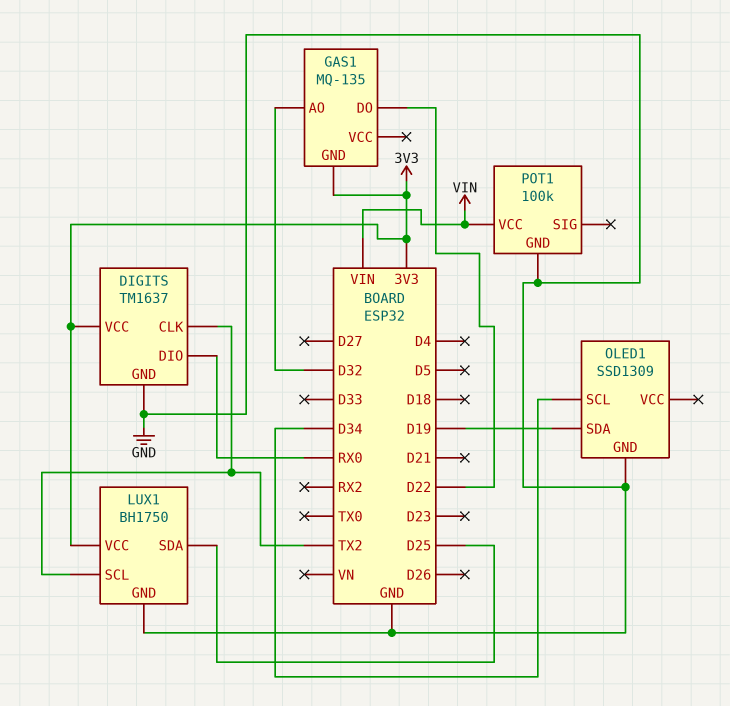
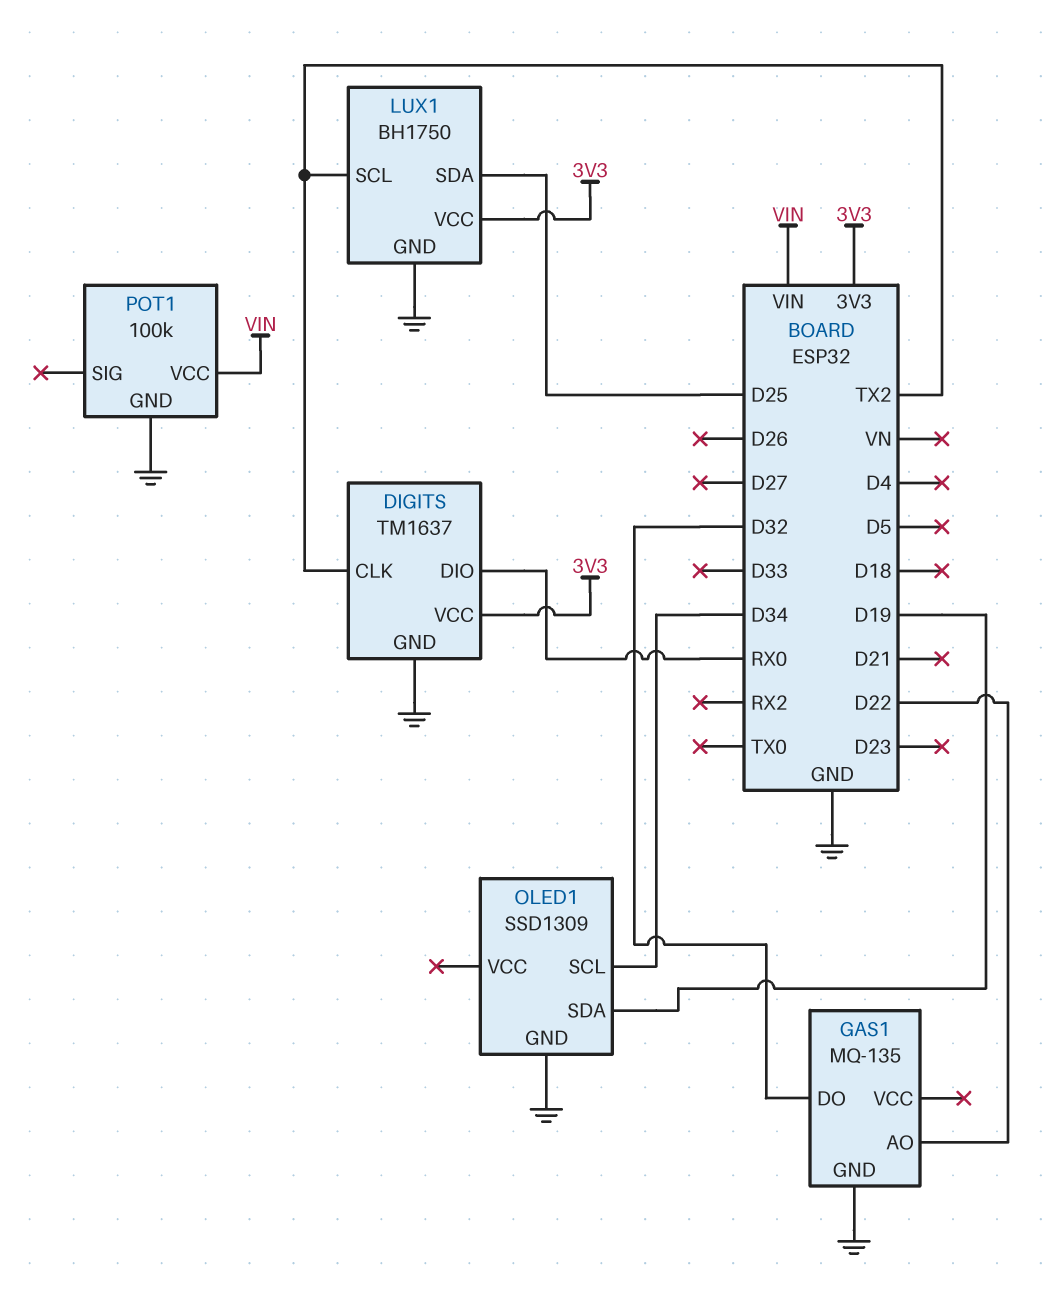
GAS1 pin AO: D32 -> D22
GAS1 pin DO: D22 -> D32
GAS1 pin GND: 3V3 -> GND

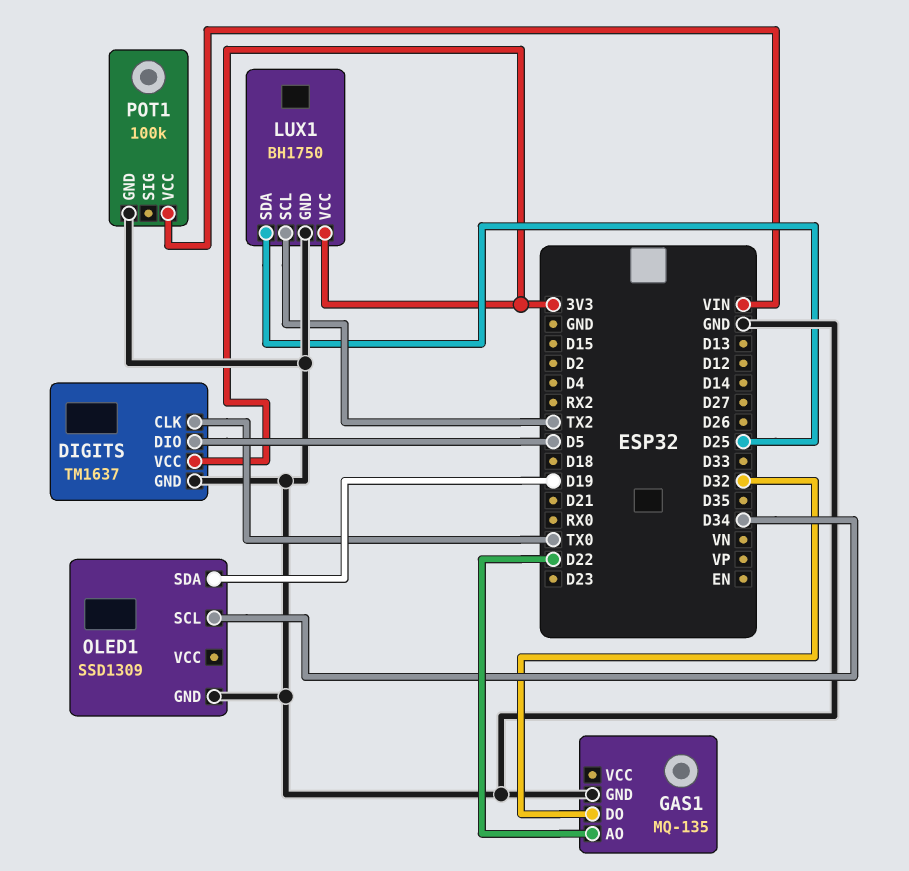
DIGITS pin CLK: TX2 -> TX0
DIGITS pin DIO: RX0 -> D5

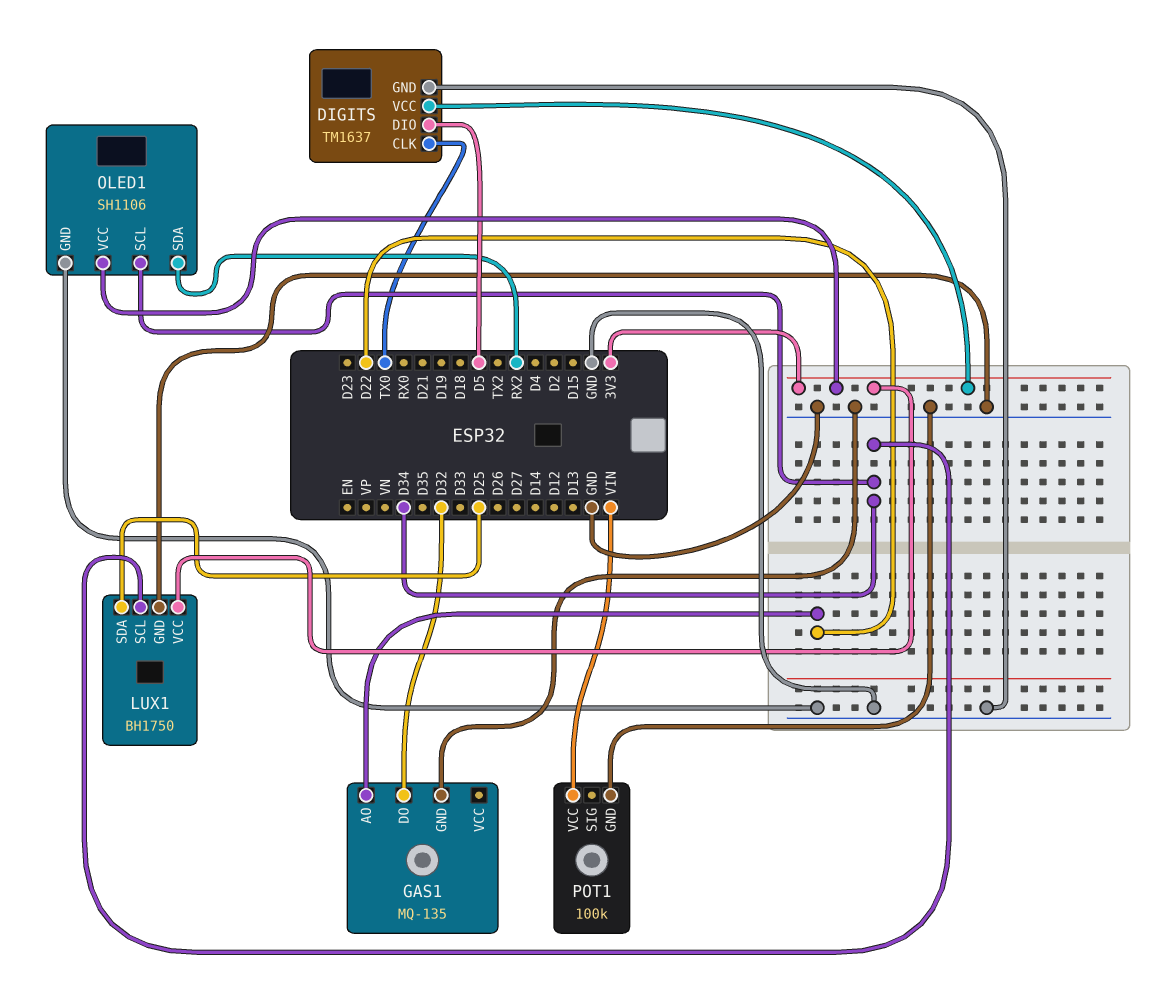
LUX1 pin SCL: TX2 -> D34
OLED1: SSD1309 -> SH1106
OLED1 pin SDA: D19 -> RX2
OLED1 pin VCC: none -> 3V3

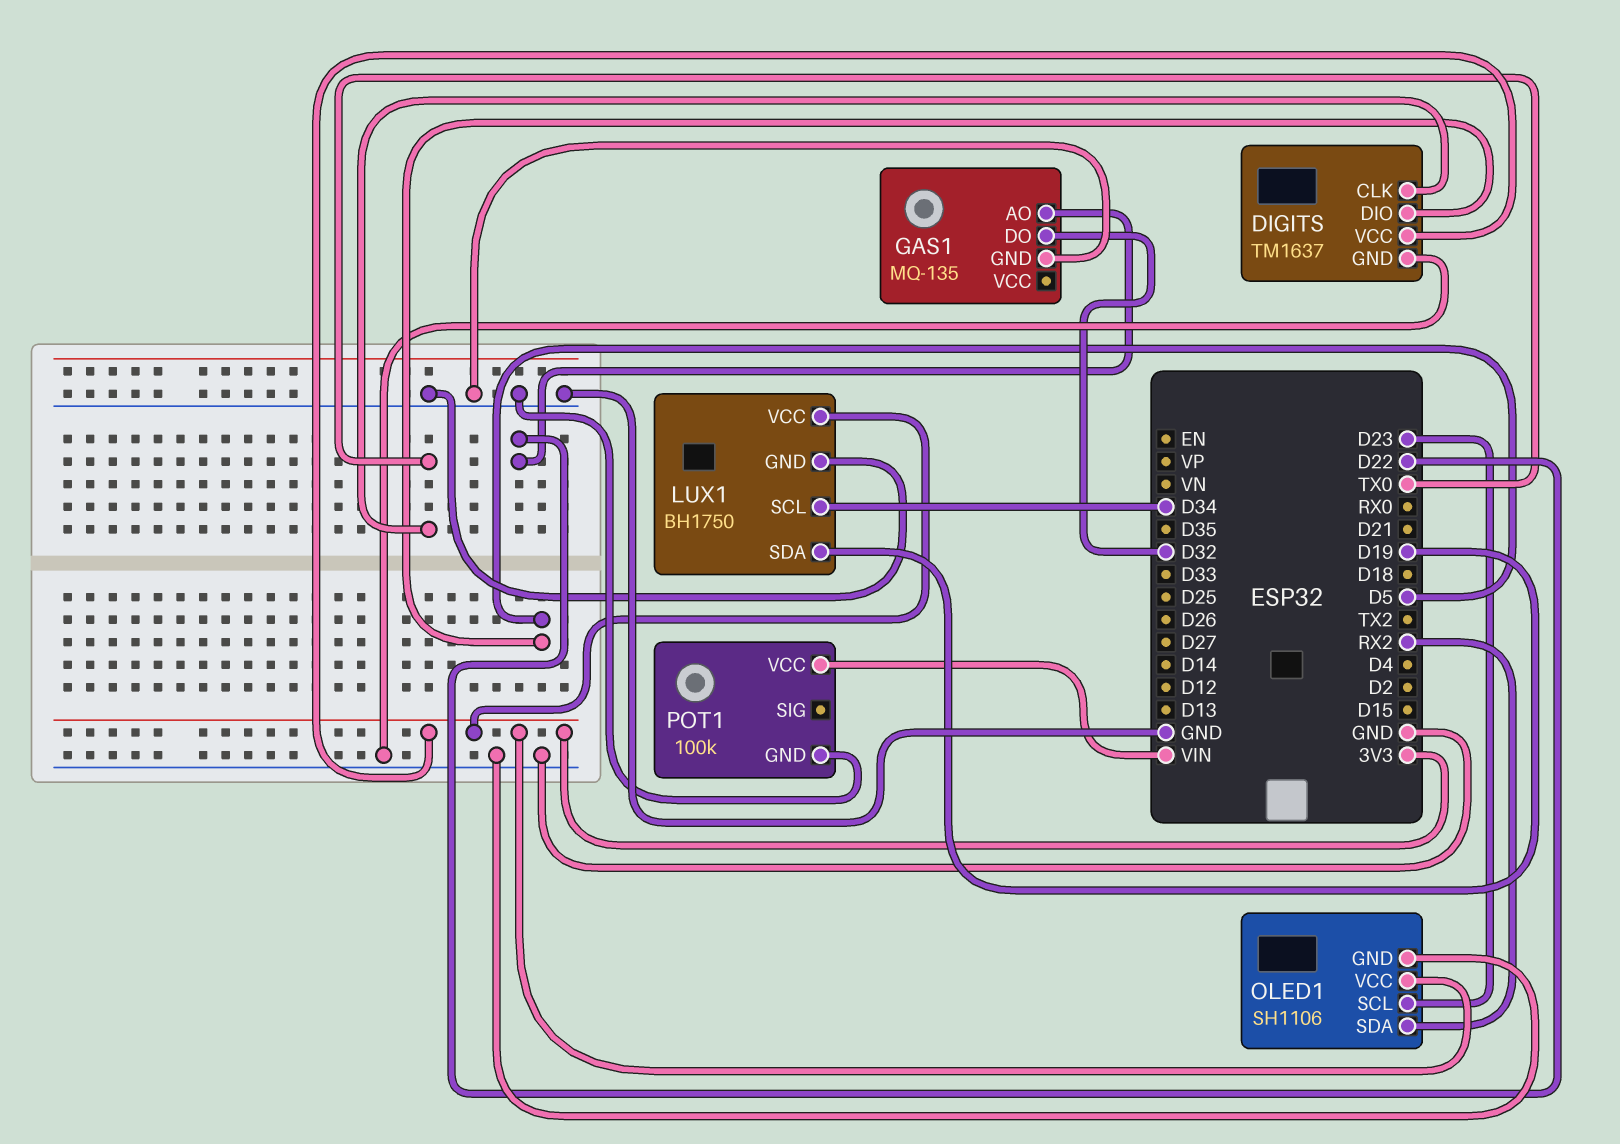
LUX1 pin SDA: D25 -> D19
OLED1 pin SCL: D34 -> D23

